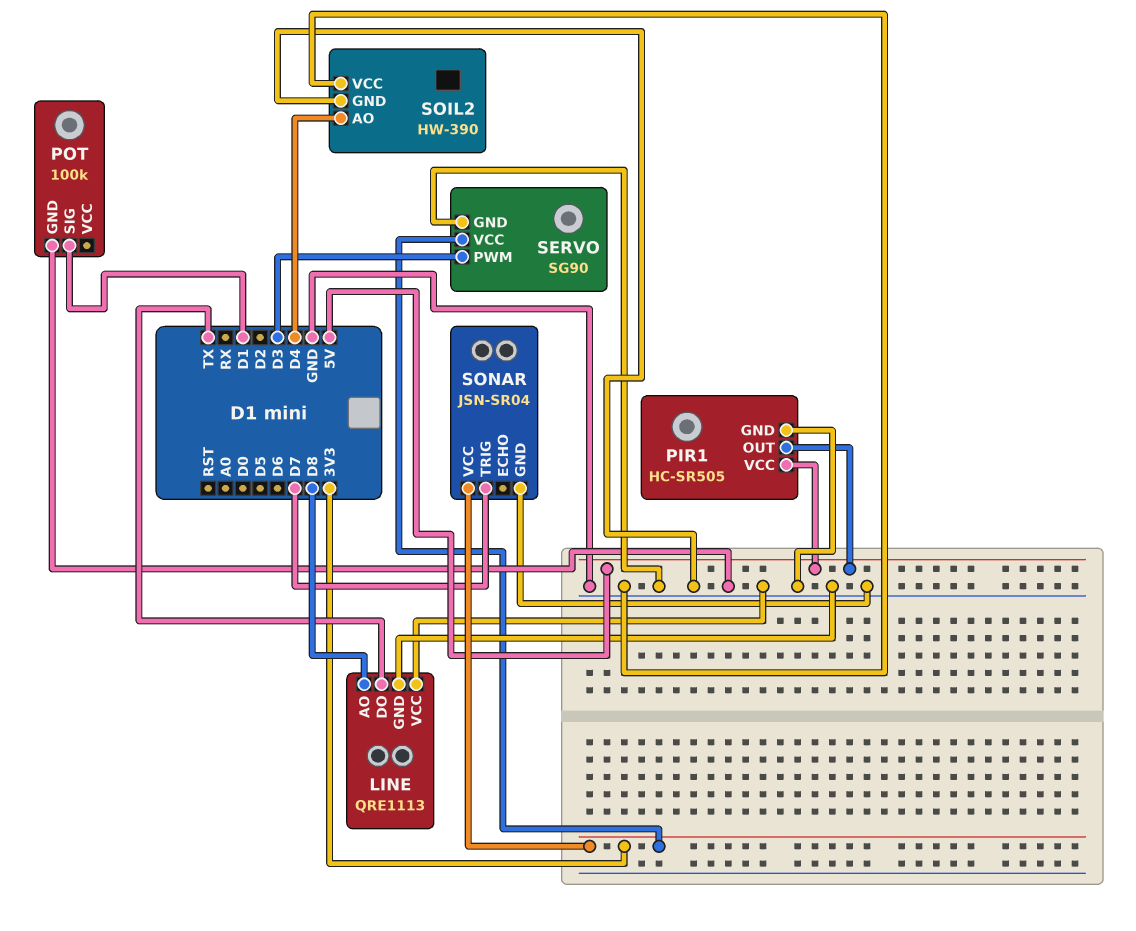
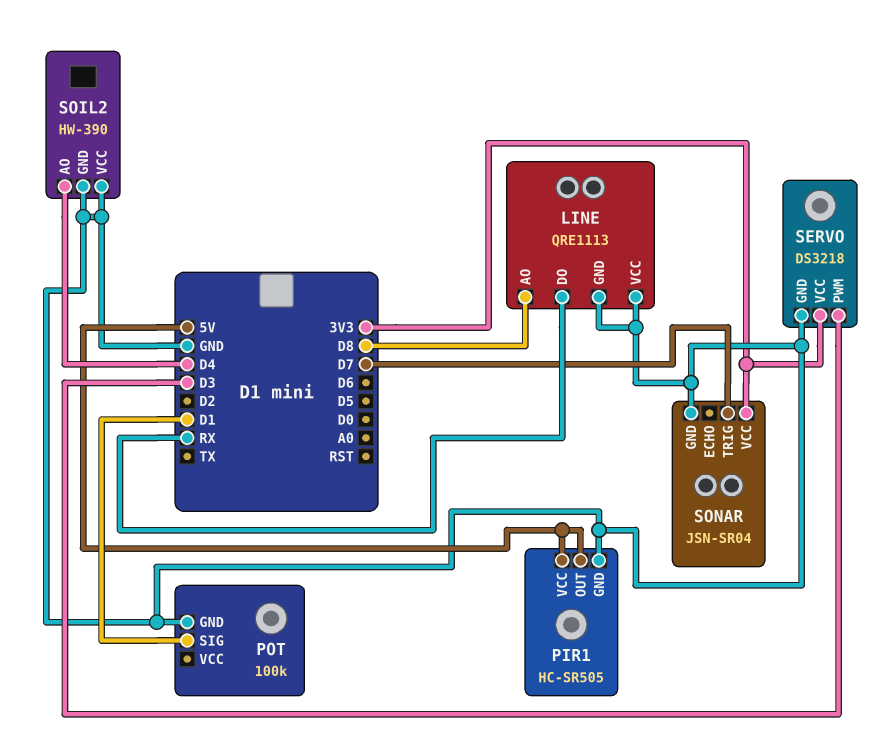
LINE pin DO: TX -> RX
SERVO: SG90 -> DS3218

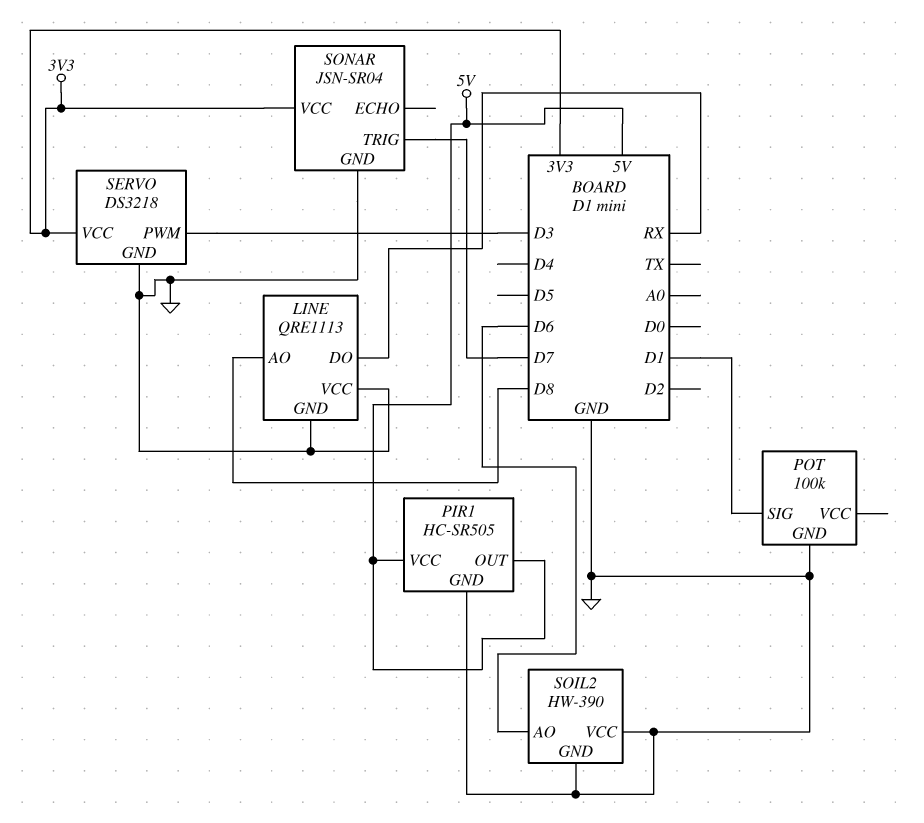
SOIL2 pin AO: D4 -> D6

